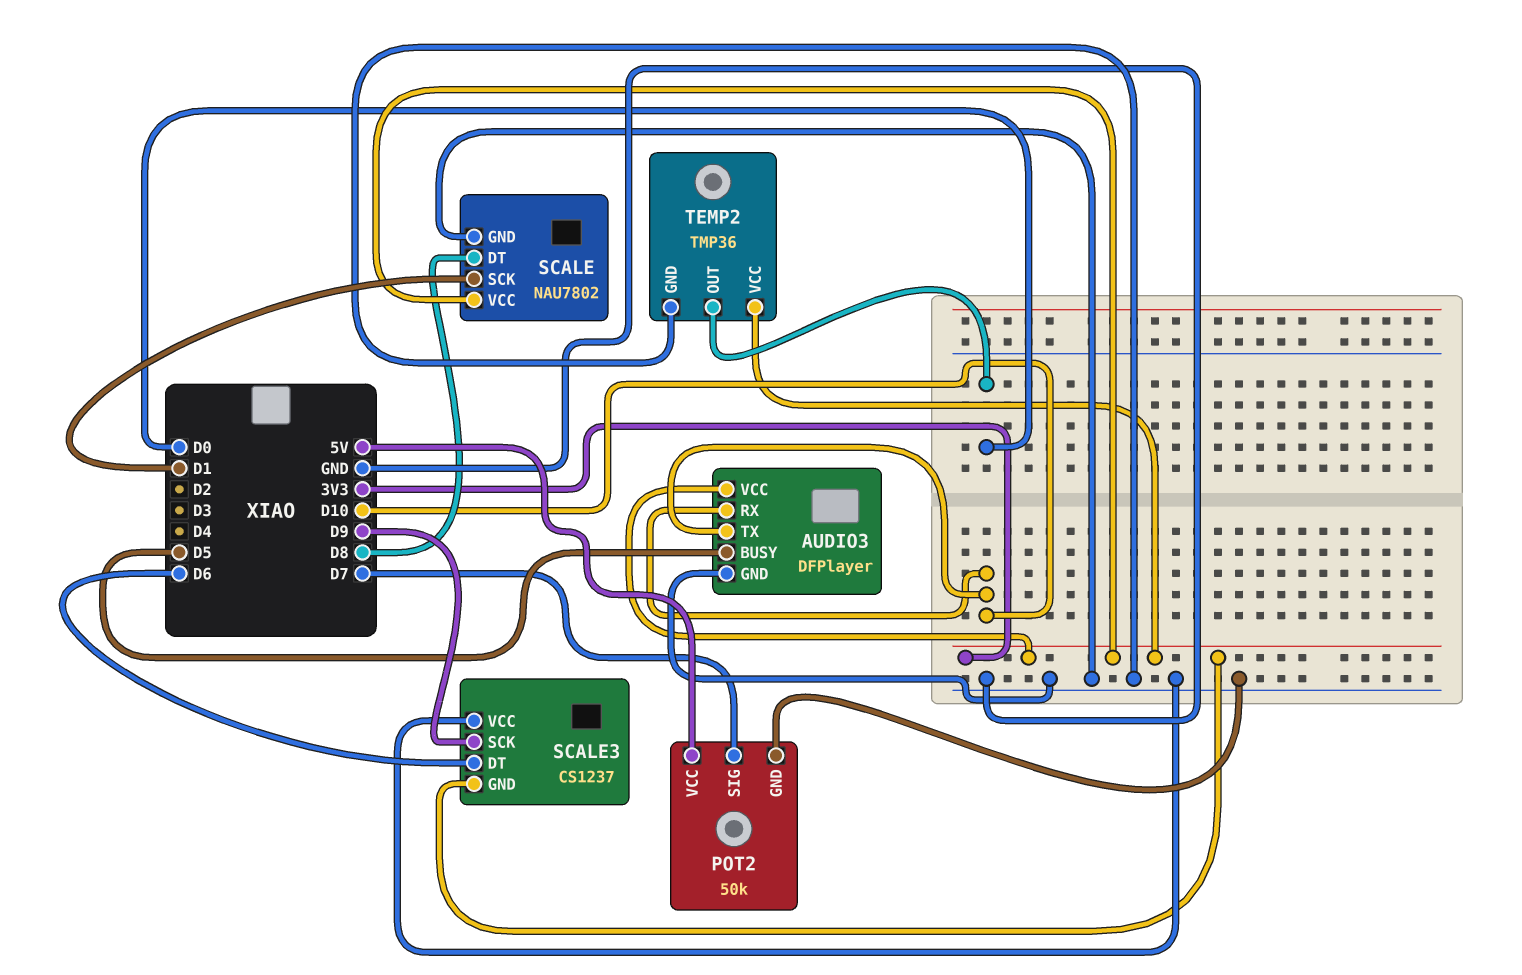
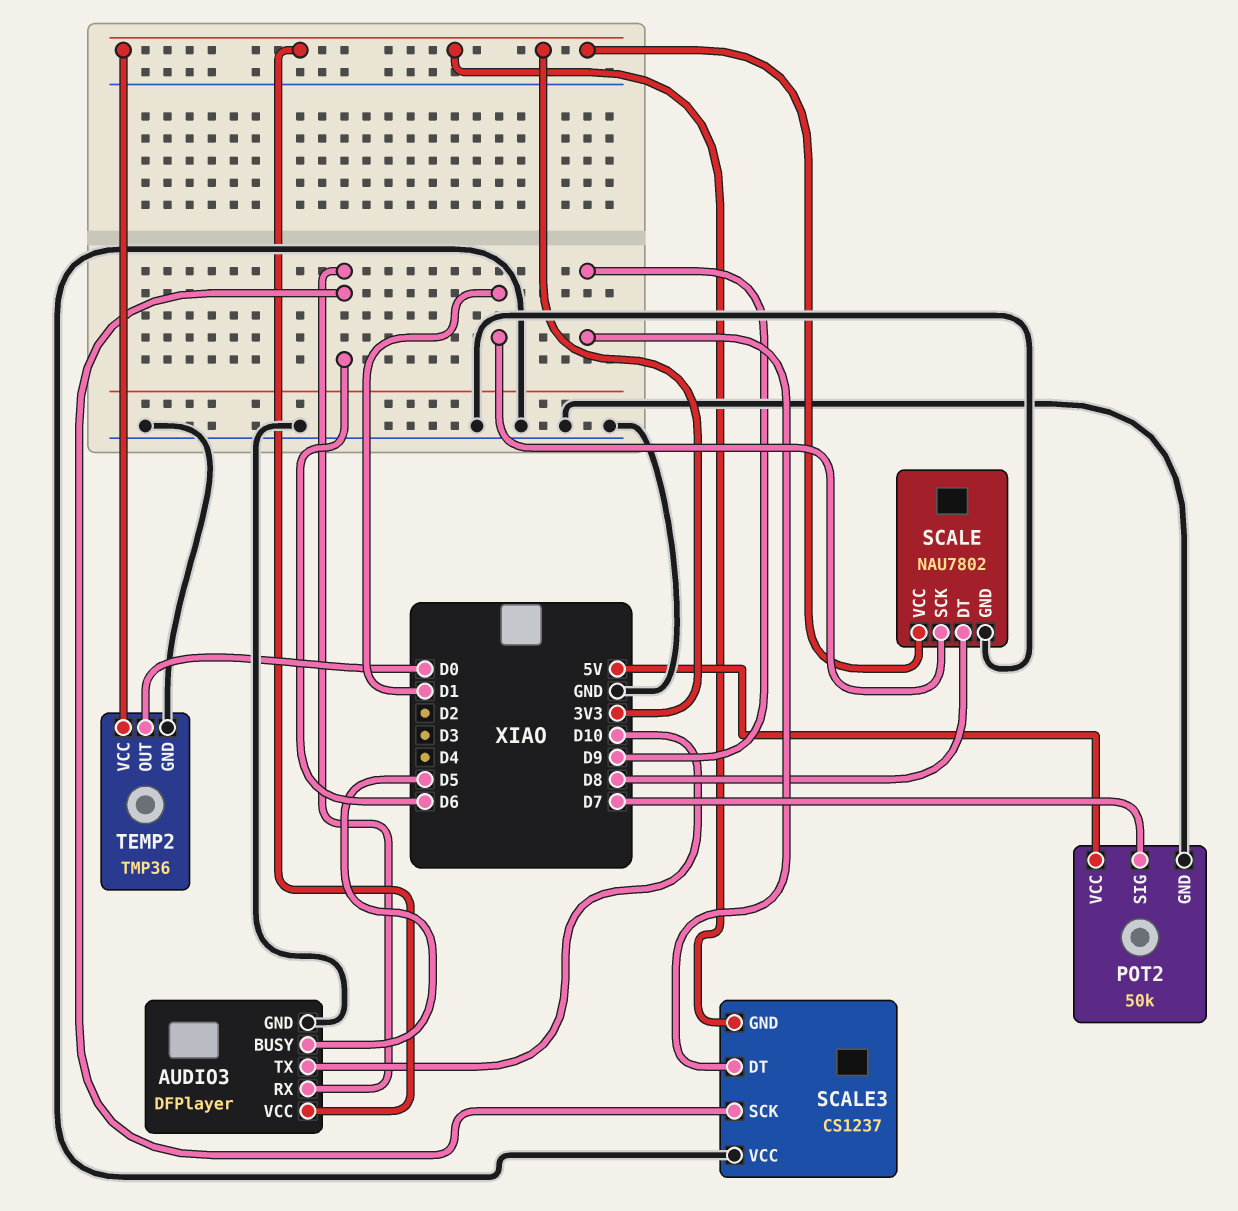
AUDIO3 pin RX: D10 -> D6
SCALE3 pin DT: D6 -> D9
SCALE3 pin SCK: D9 -> D6

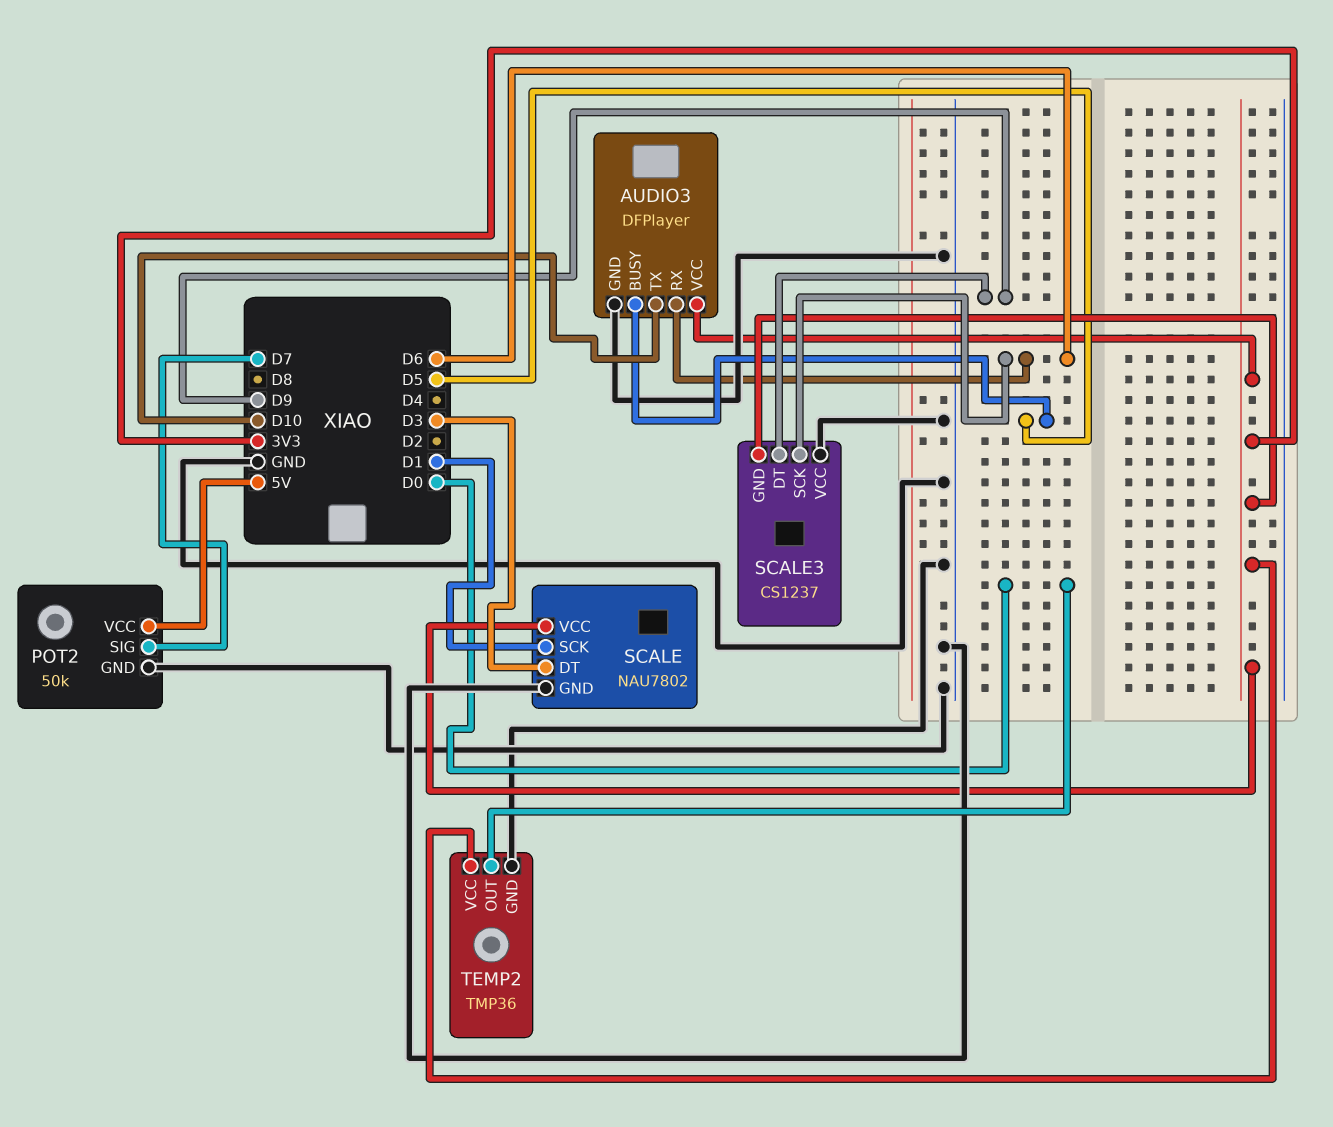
SCALE pin DT: D8 -> D3

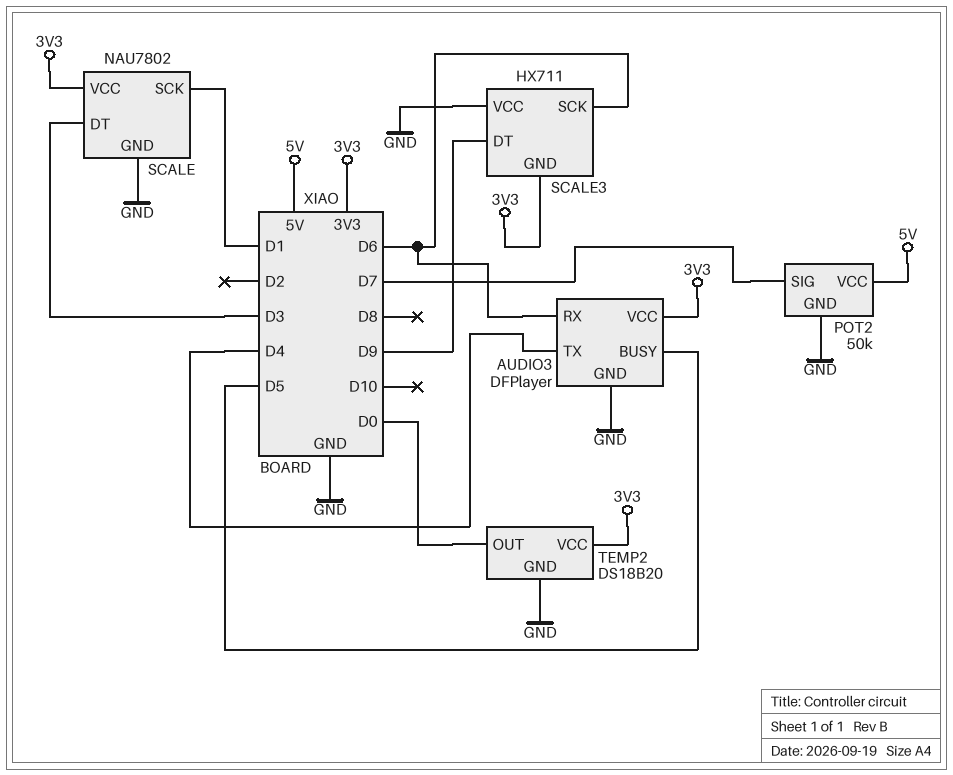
AUDIO3 pin TX: D10 -> D4
SCALE3: CS1237 -> HX711
TEMP2: TMP36 -> DS18B20

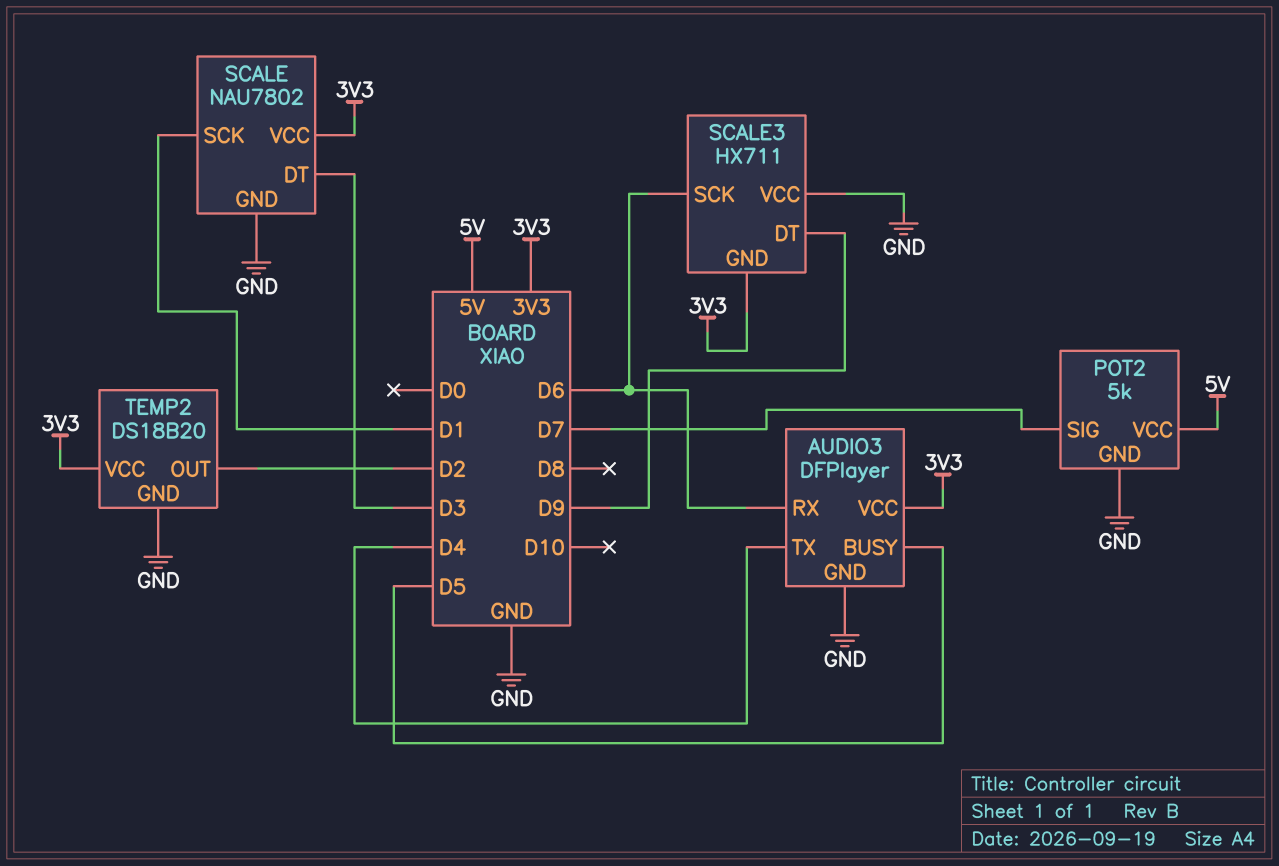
POT2: 50k -> 5k
TEMP2 pin OUT: D0 -> D2

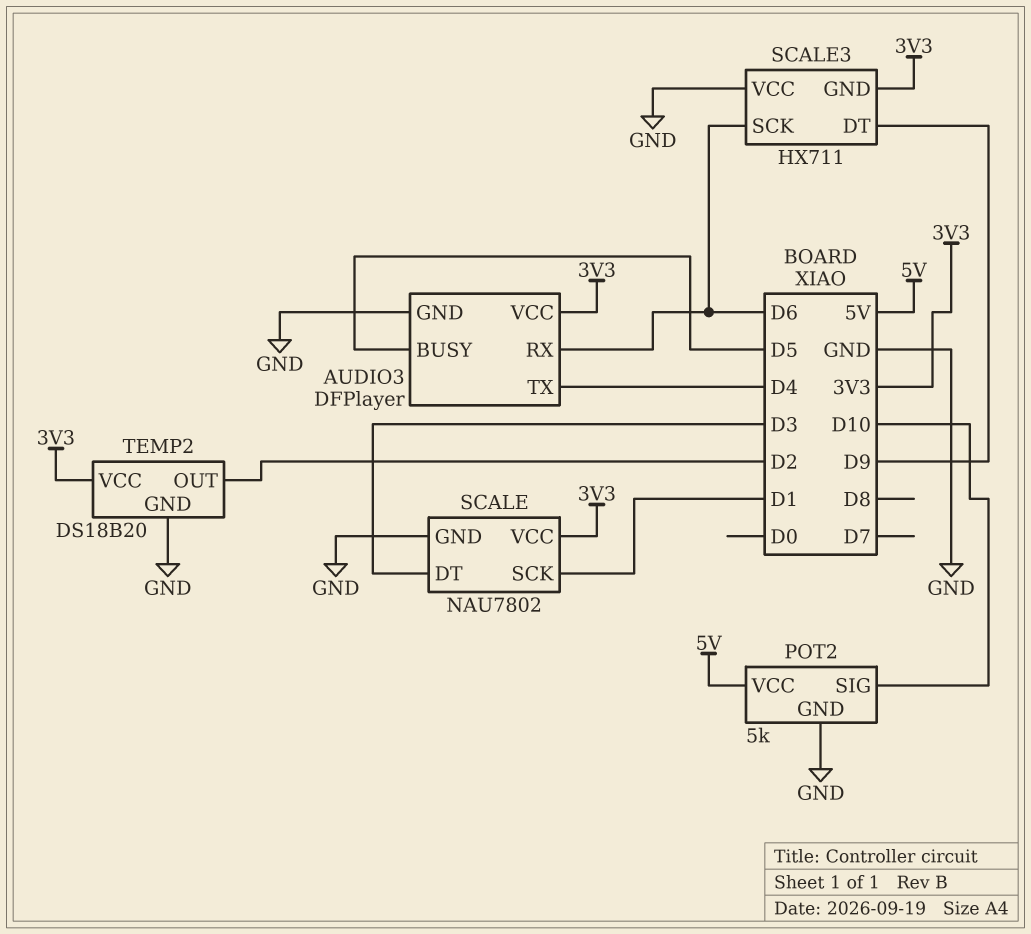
POT2 pin SIG: D7 -> D10

